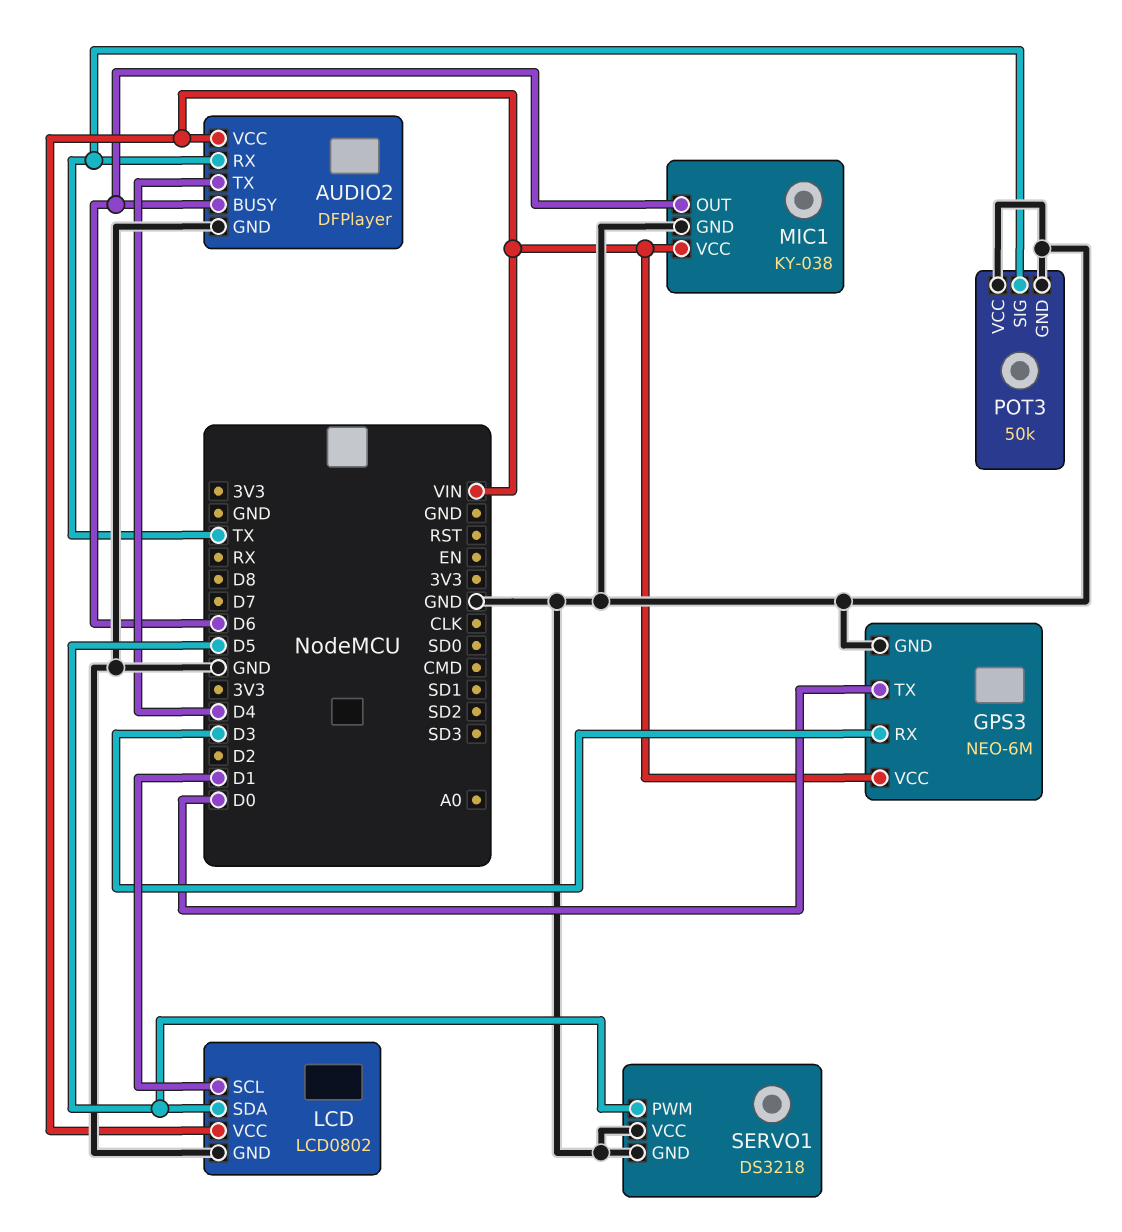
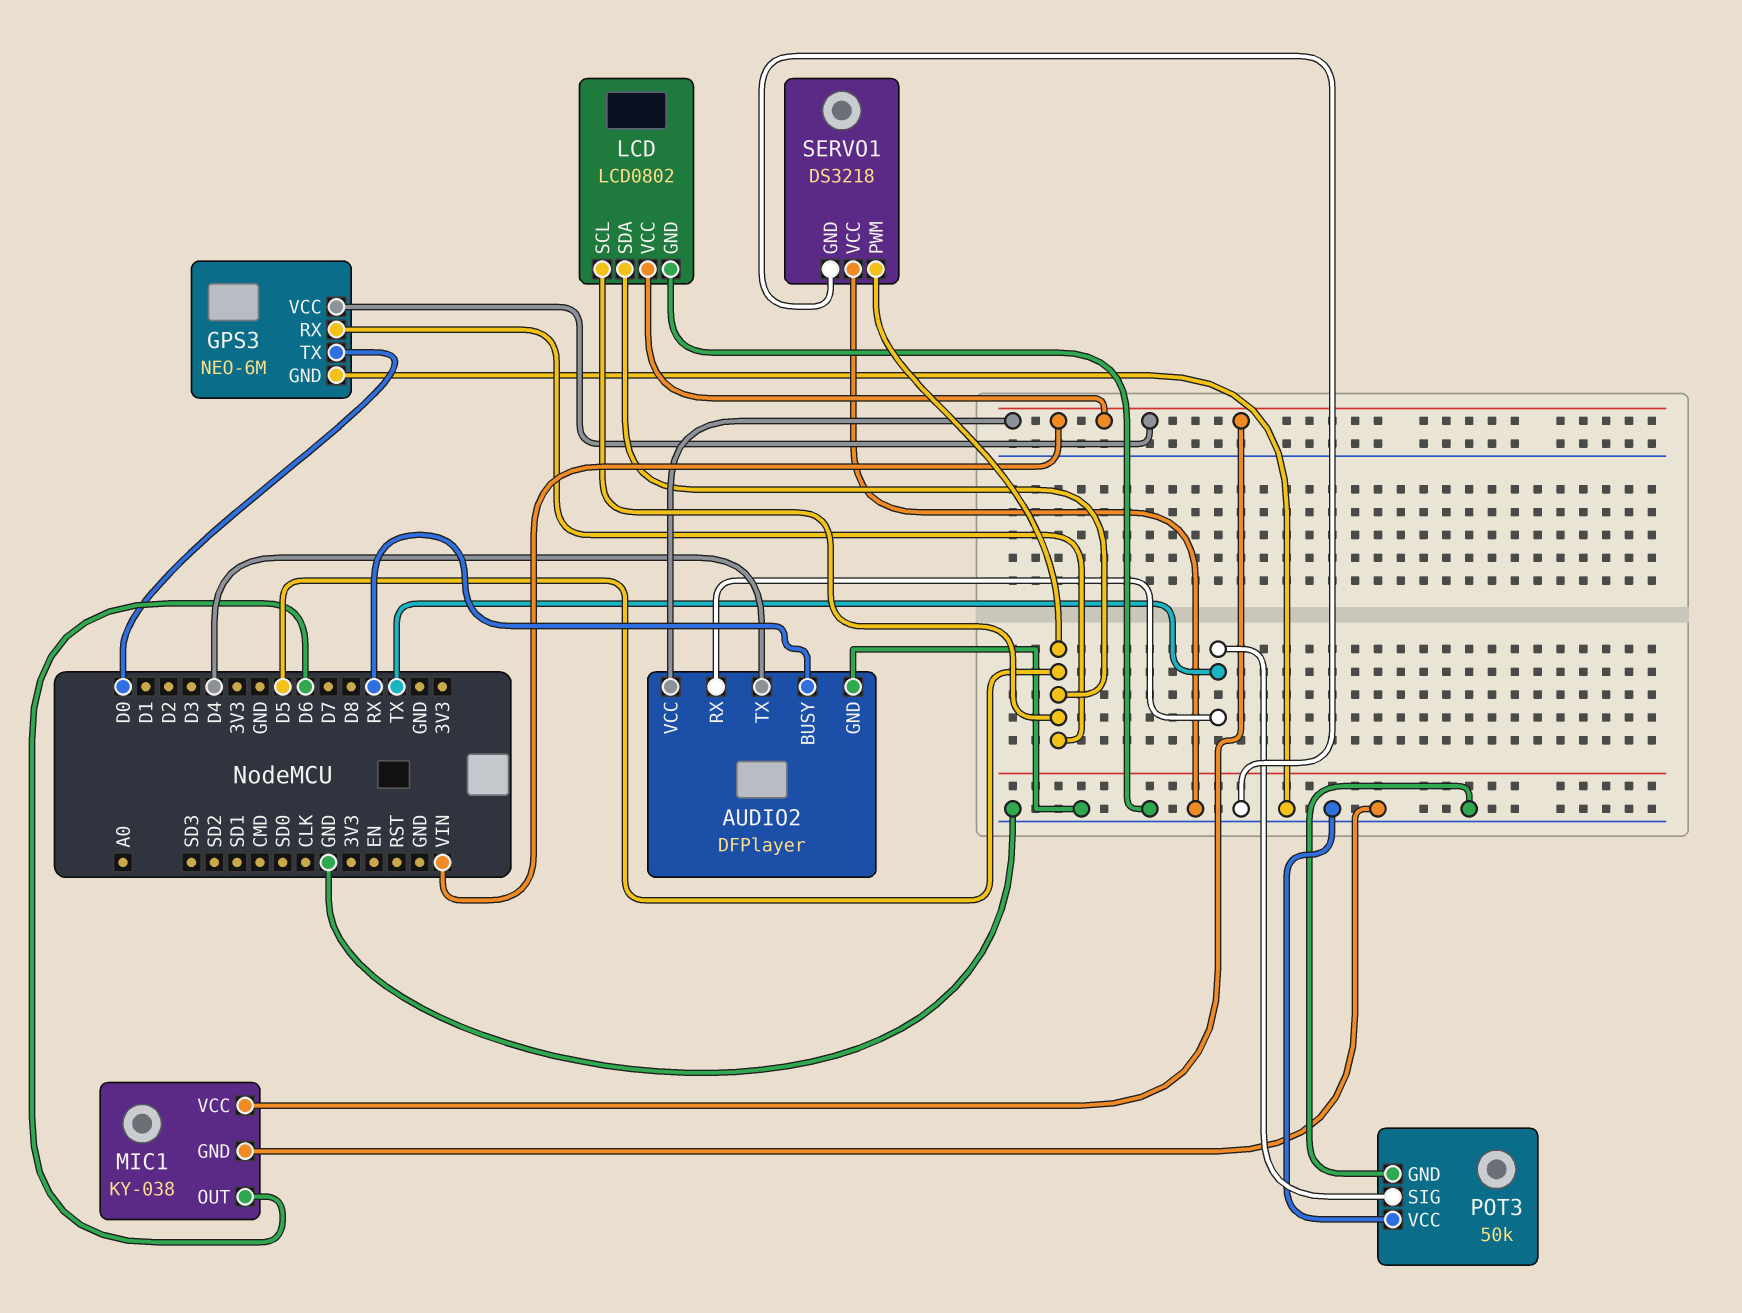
AUDIO2 pin BUSY: D6 -> RX
GPS3 pin RX: D3 -> D5
LCD pin SCL: D1 -> D5

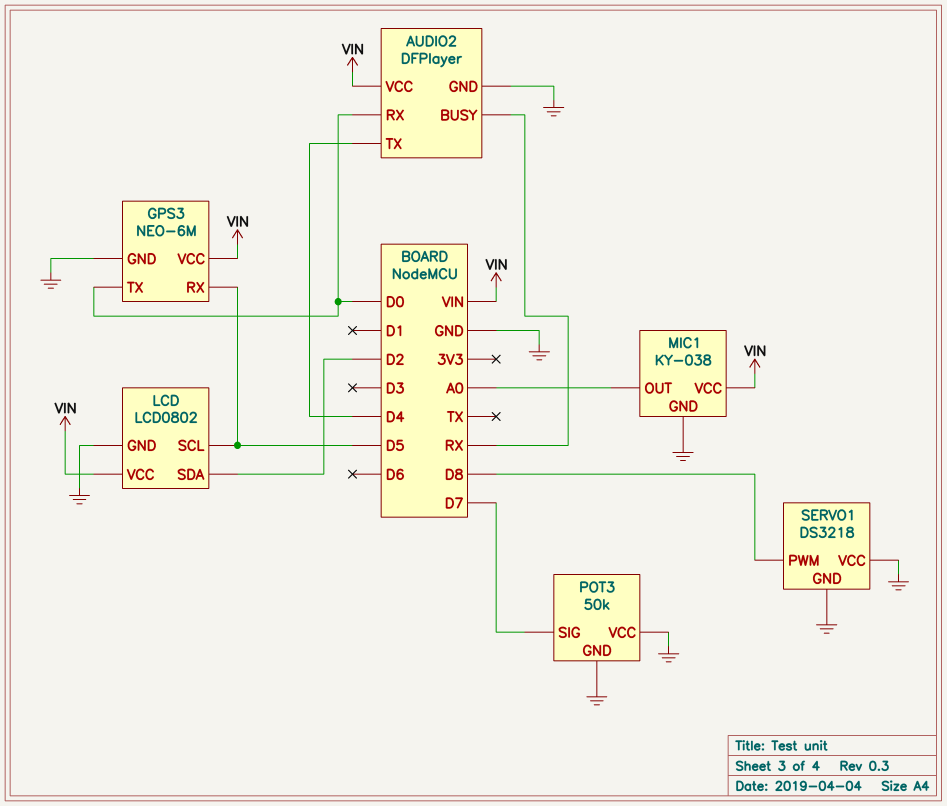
AUDIO2 pin RX: TX -> D0
LCD pin SDA: D5 -> D2
MIC1 pin OUT: D6 -> A0
POT3 pin SIG: TX -> D7
SERVO1 pin PWM: D5 -> D8

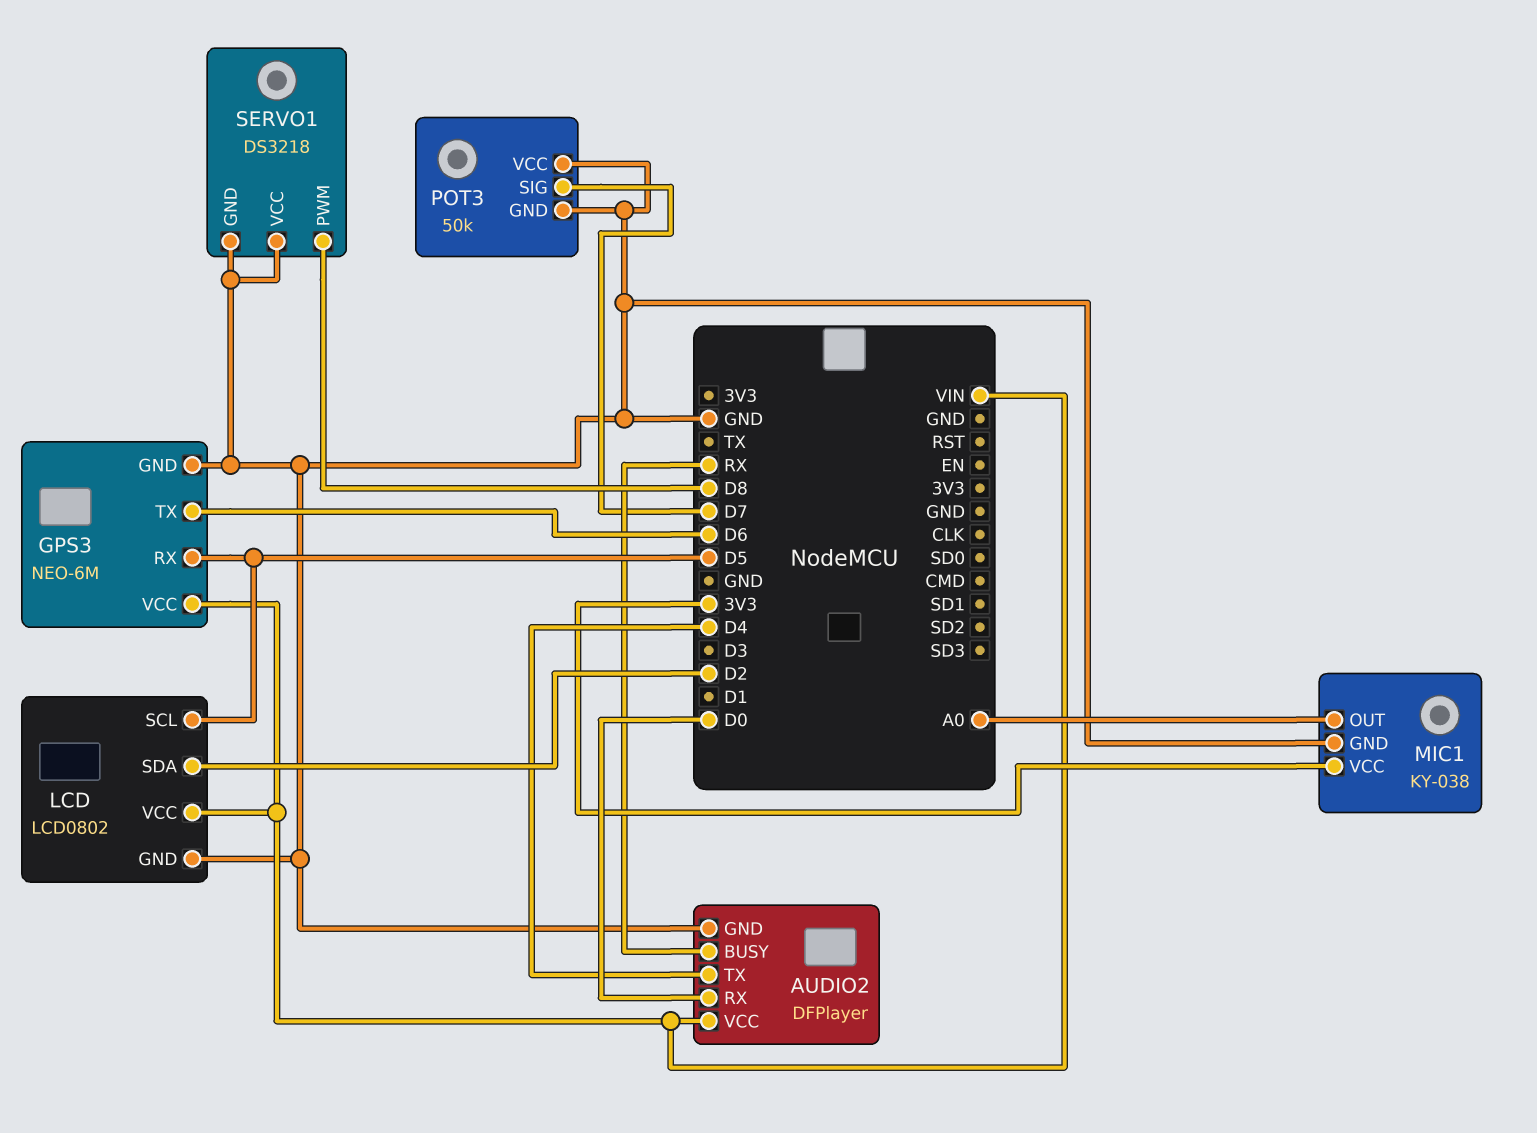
GPS3 pin TX: D0 -> D6
MIC1 pin VCC: VIN -> 3V3

